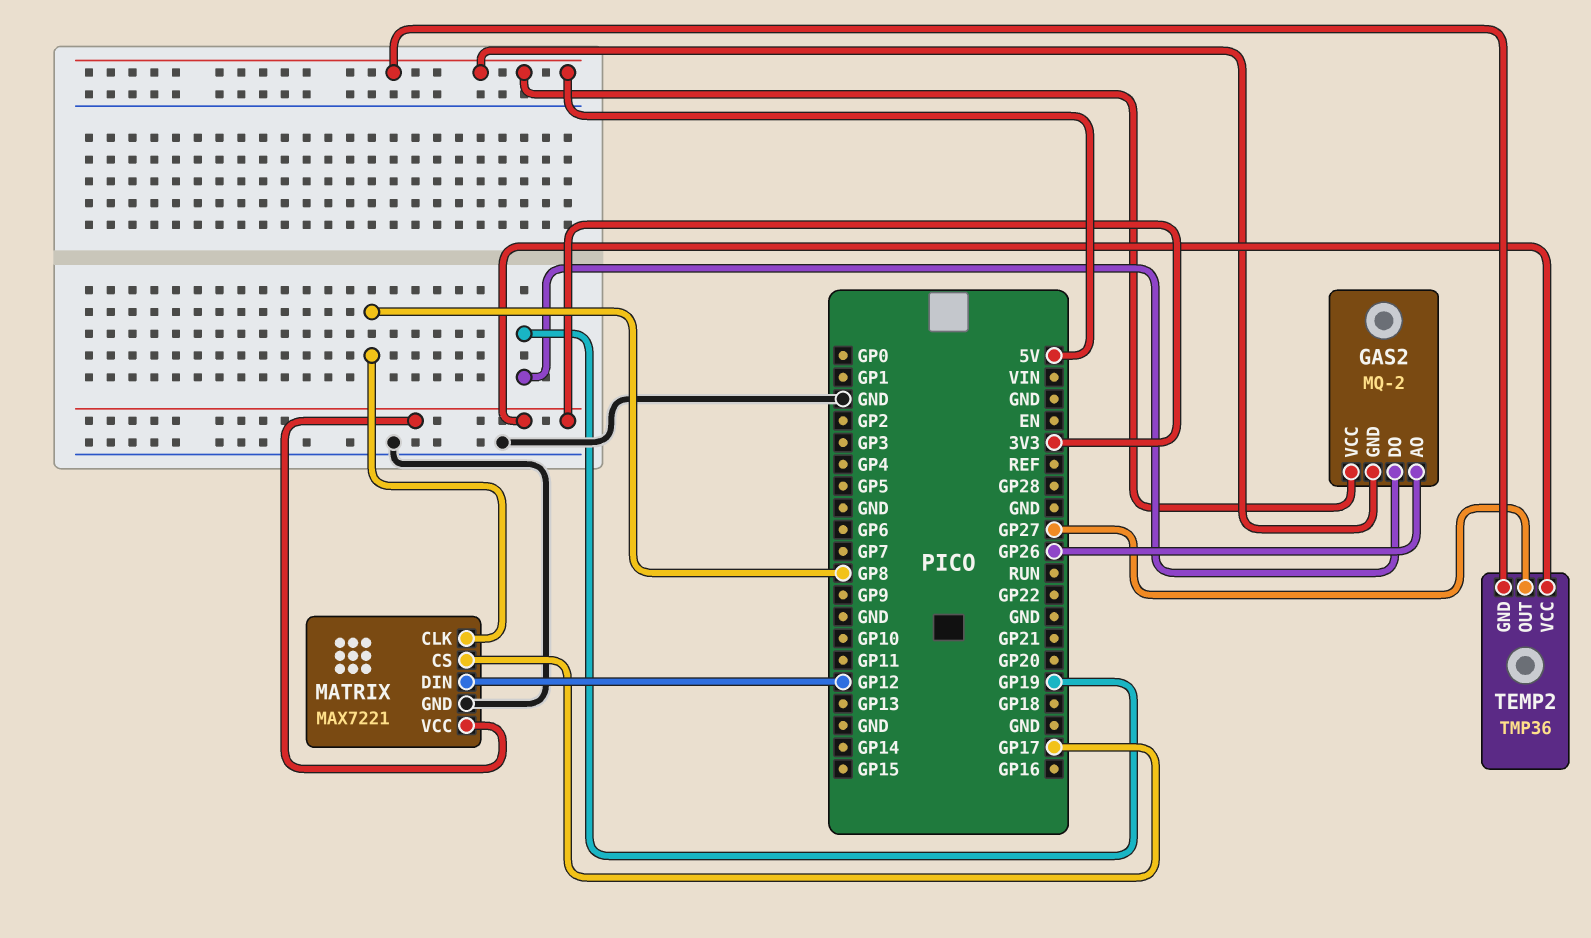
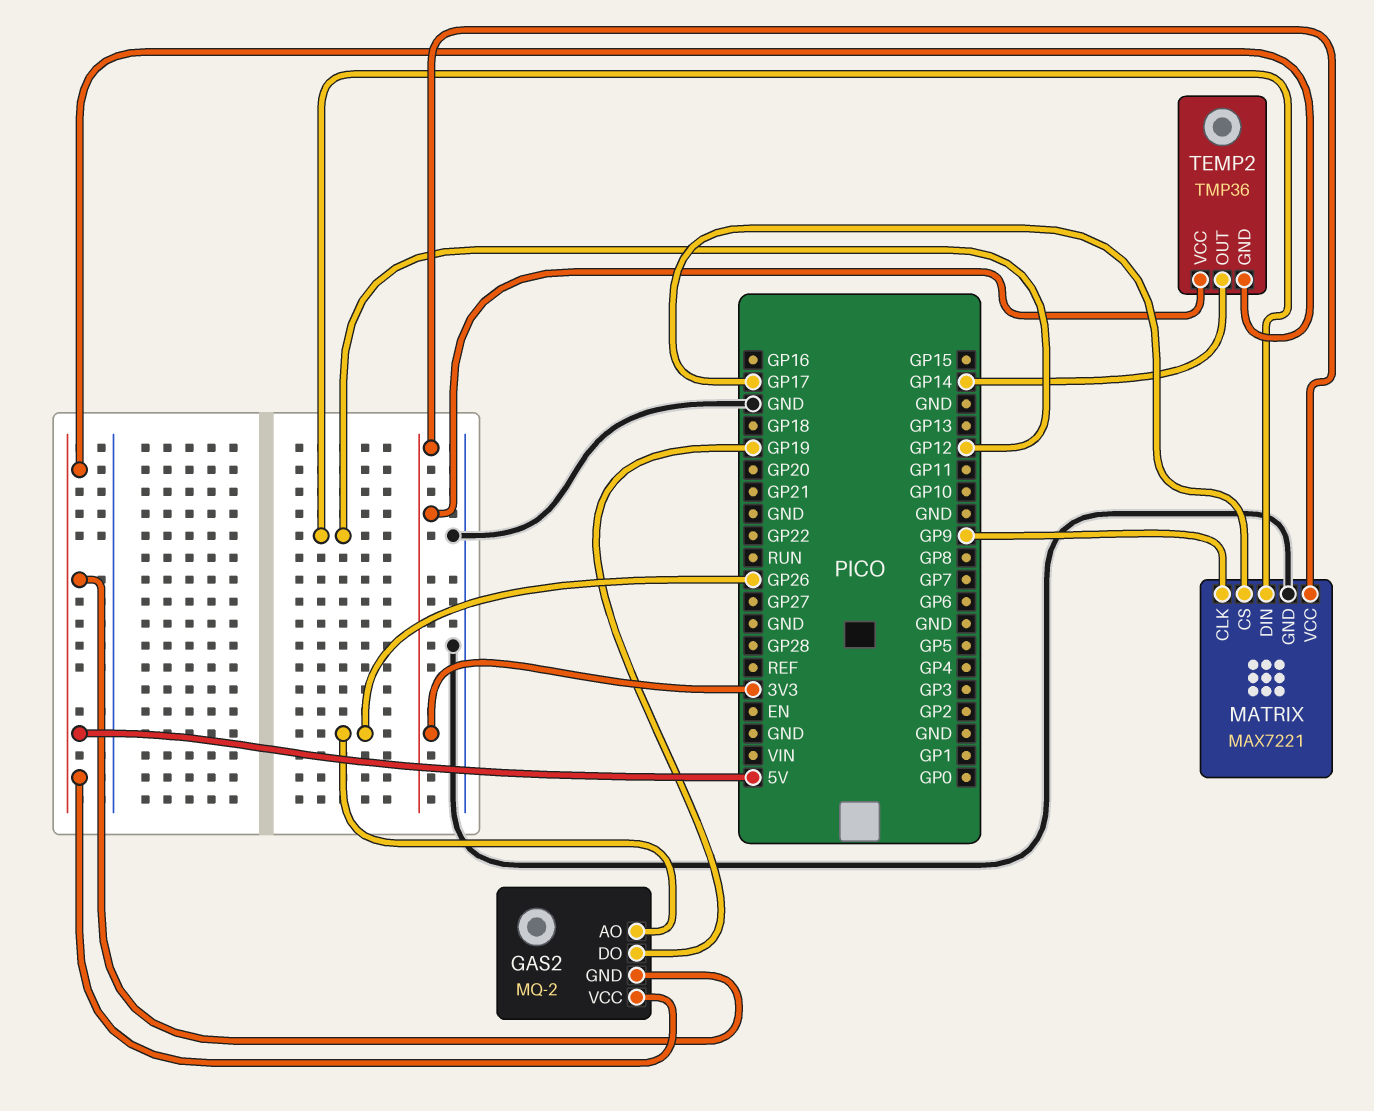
MATRIX pin CLK: GP8 -> GP9
TEMP2 pin OUT: GP27 -> GP14

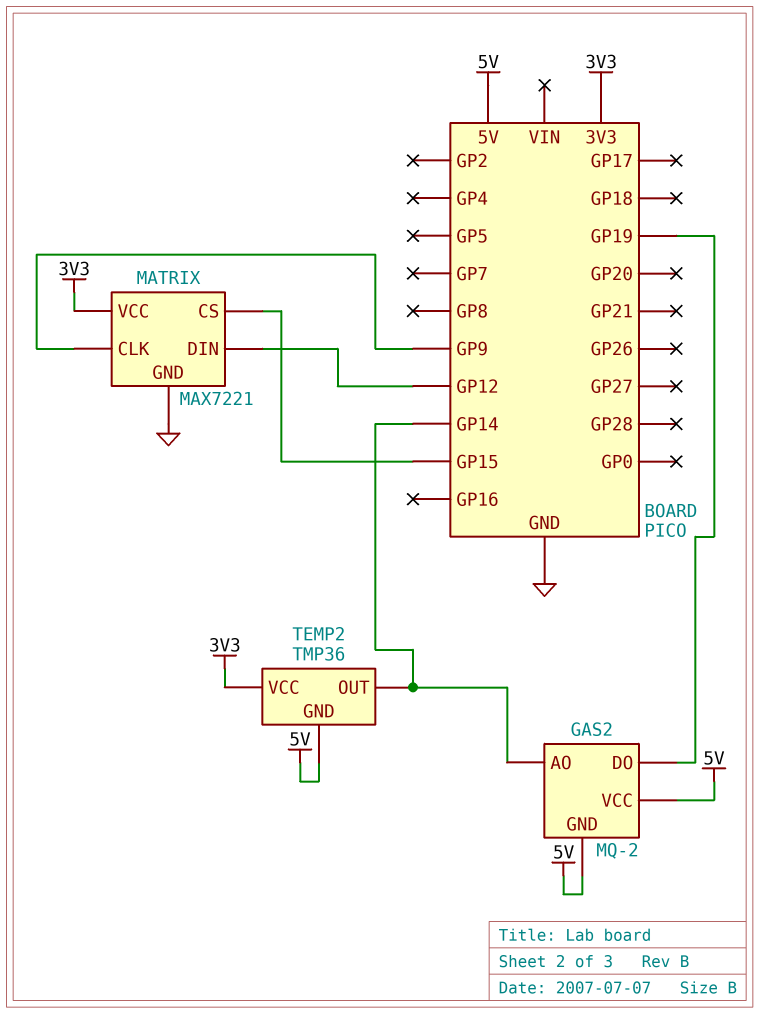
GAS2 pin AO: GP26 -> GP14
MATRIX pin CS: GP17 -> GP15

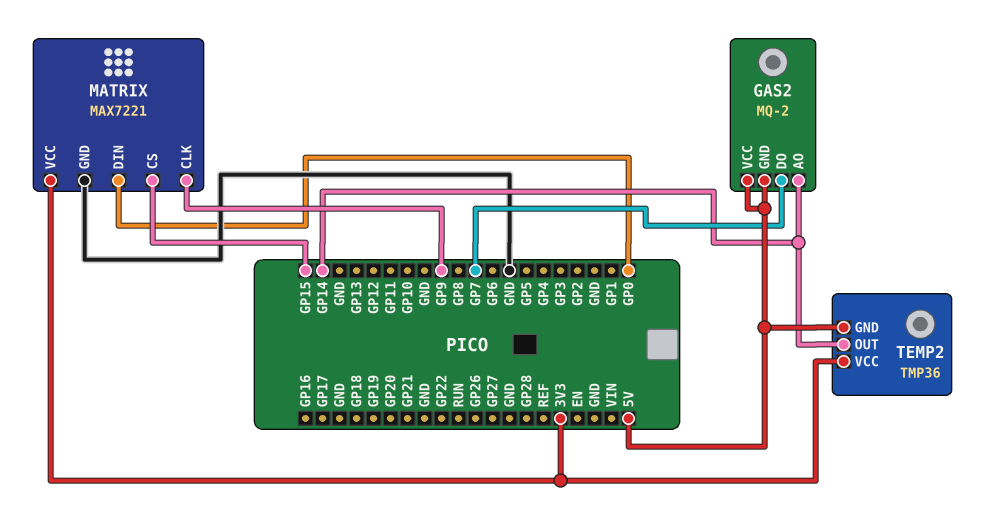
GAS2 pin DO: GP19 -> GP7
MATRIX pin DIN: GP12 -> GP0

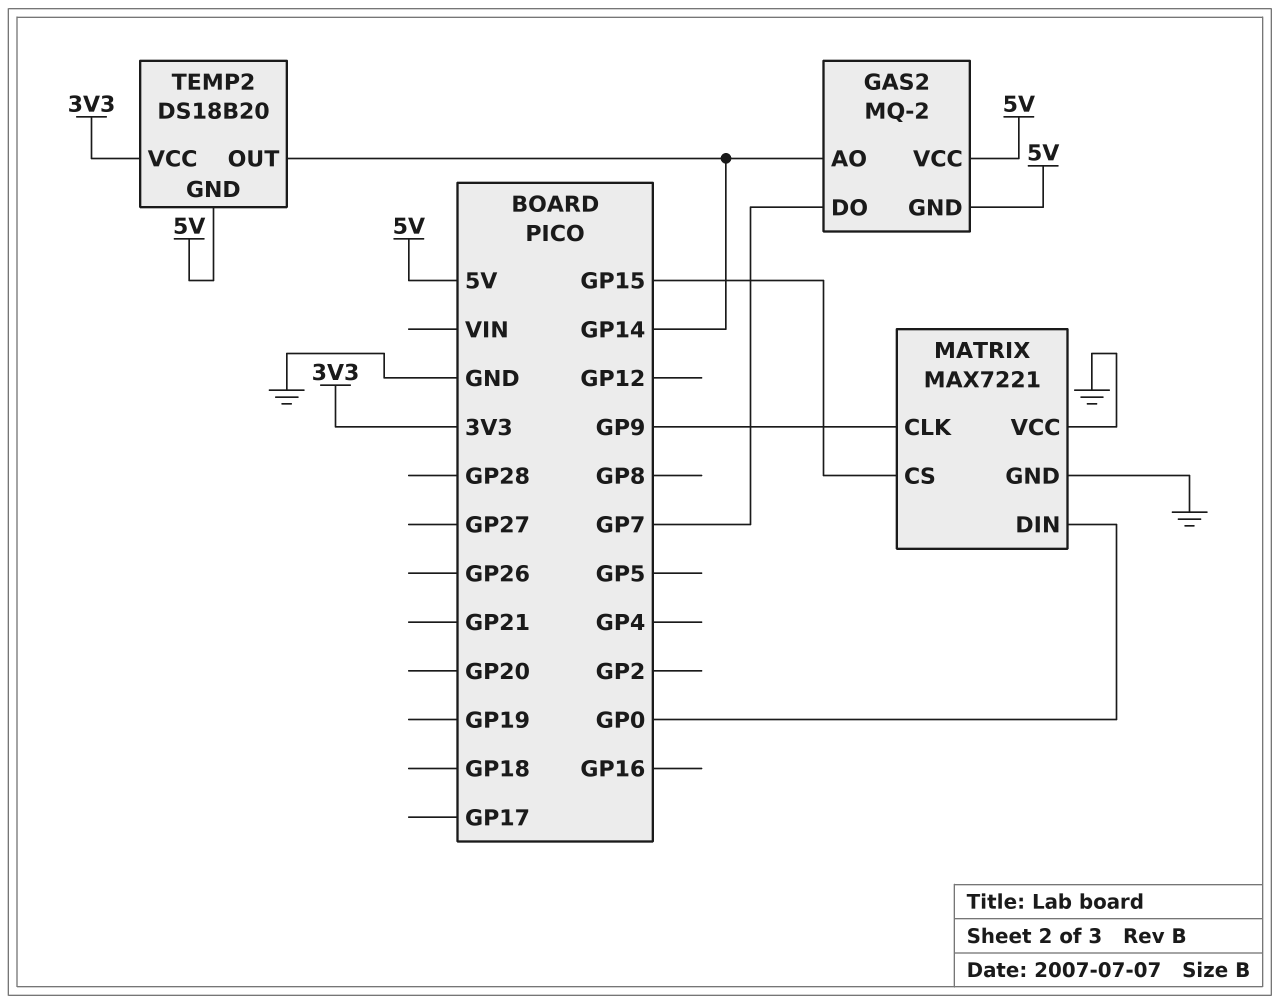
MATRIX pin VCC: 3V3 -> GND
TEMP2: TMP36 -> DS18B20

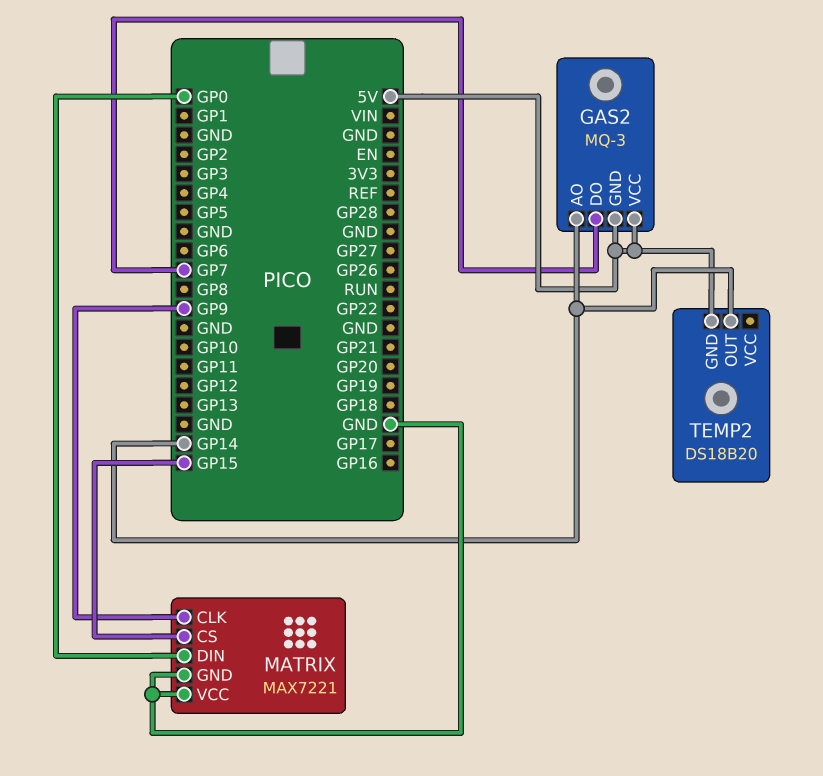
GAS2: MQ-2 -> MQ-3
TEMP2 pin VCC: 3V3 -> none

